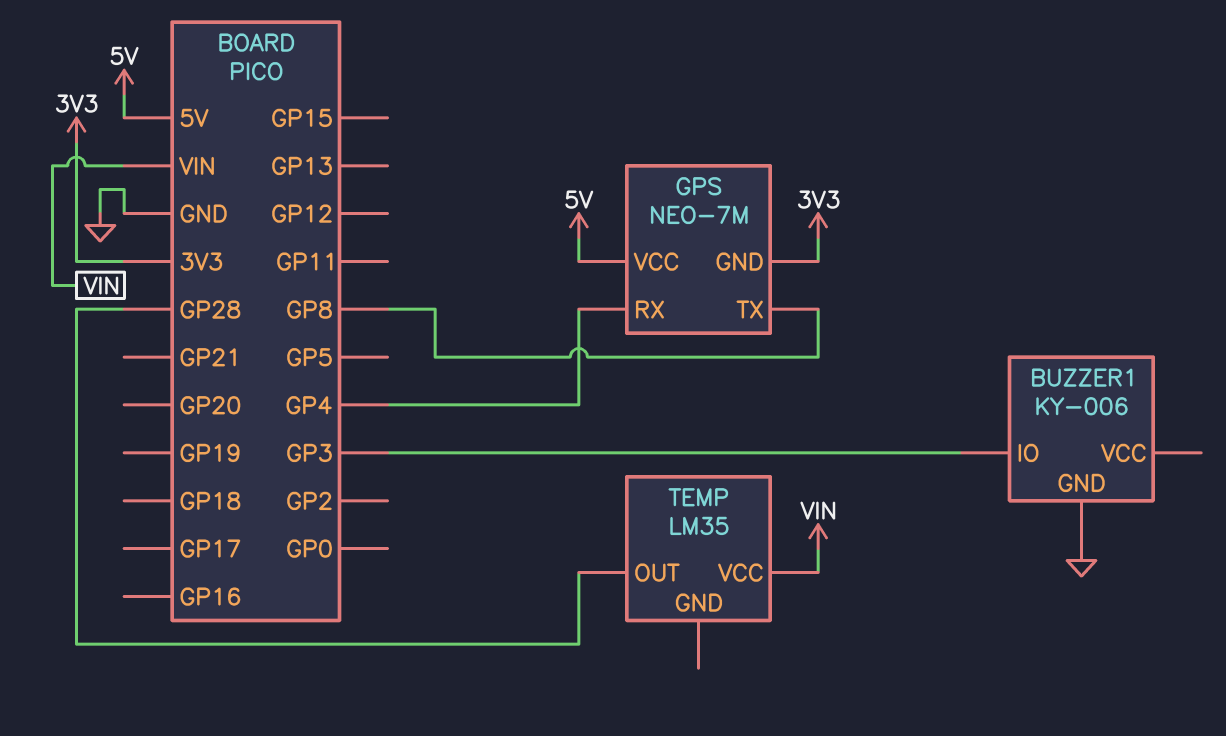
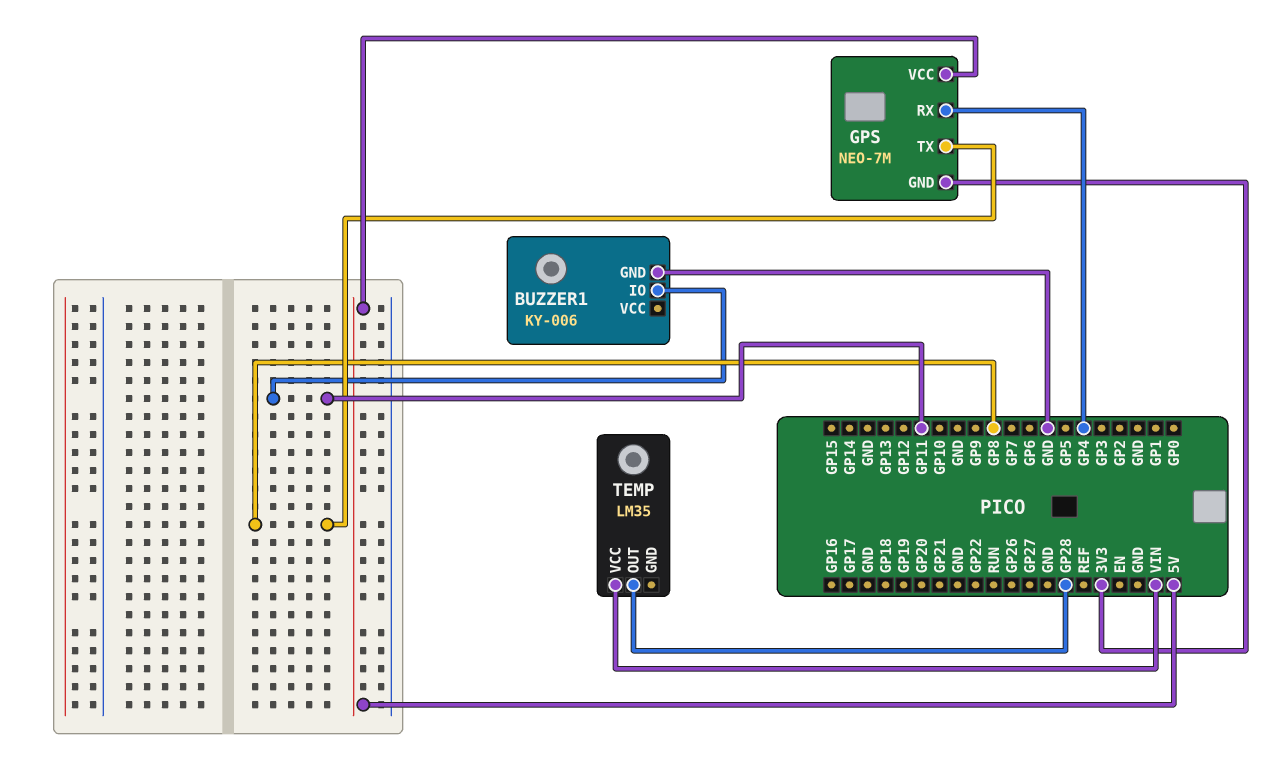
BUZZER1 pin IO: GP3 -> GP11

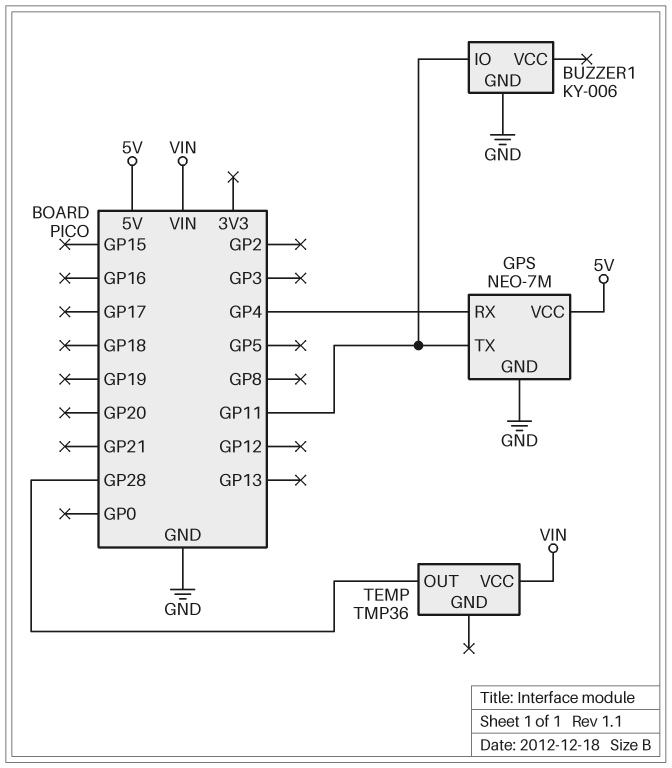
GPS pin GND: 3V3 -> GND
GPS pin TX: GP8 -> GP11
TEMP: LM35 -> TMP36

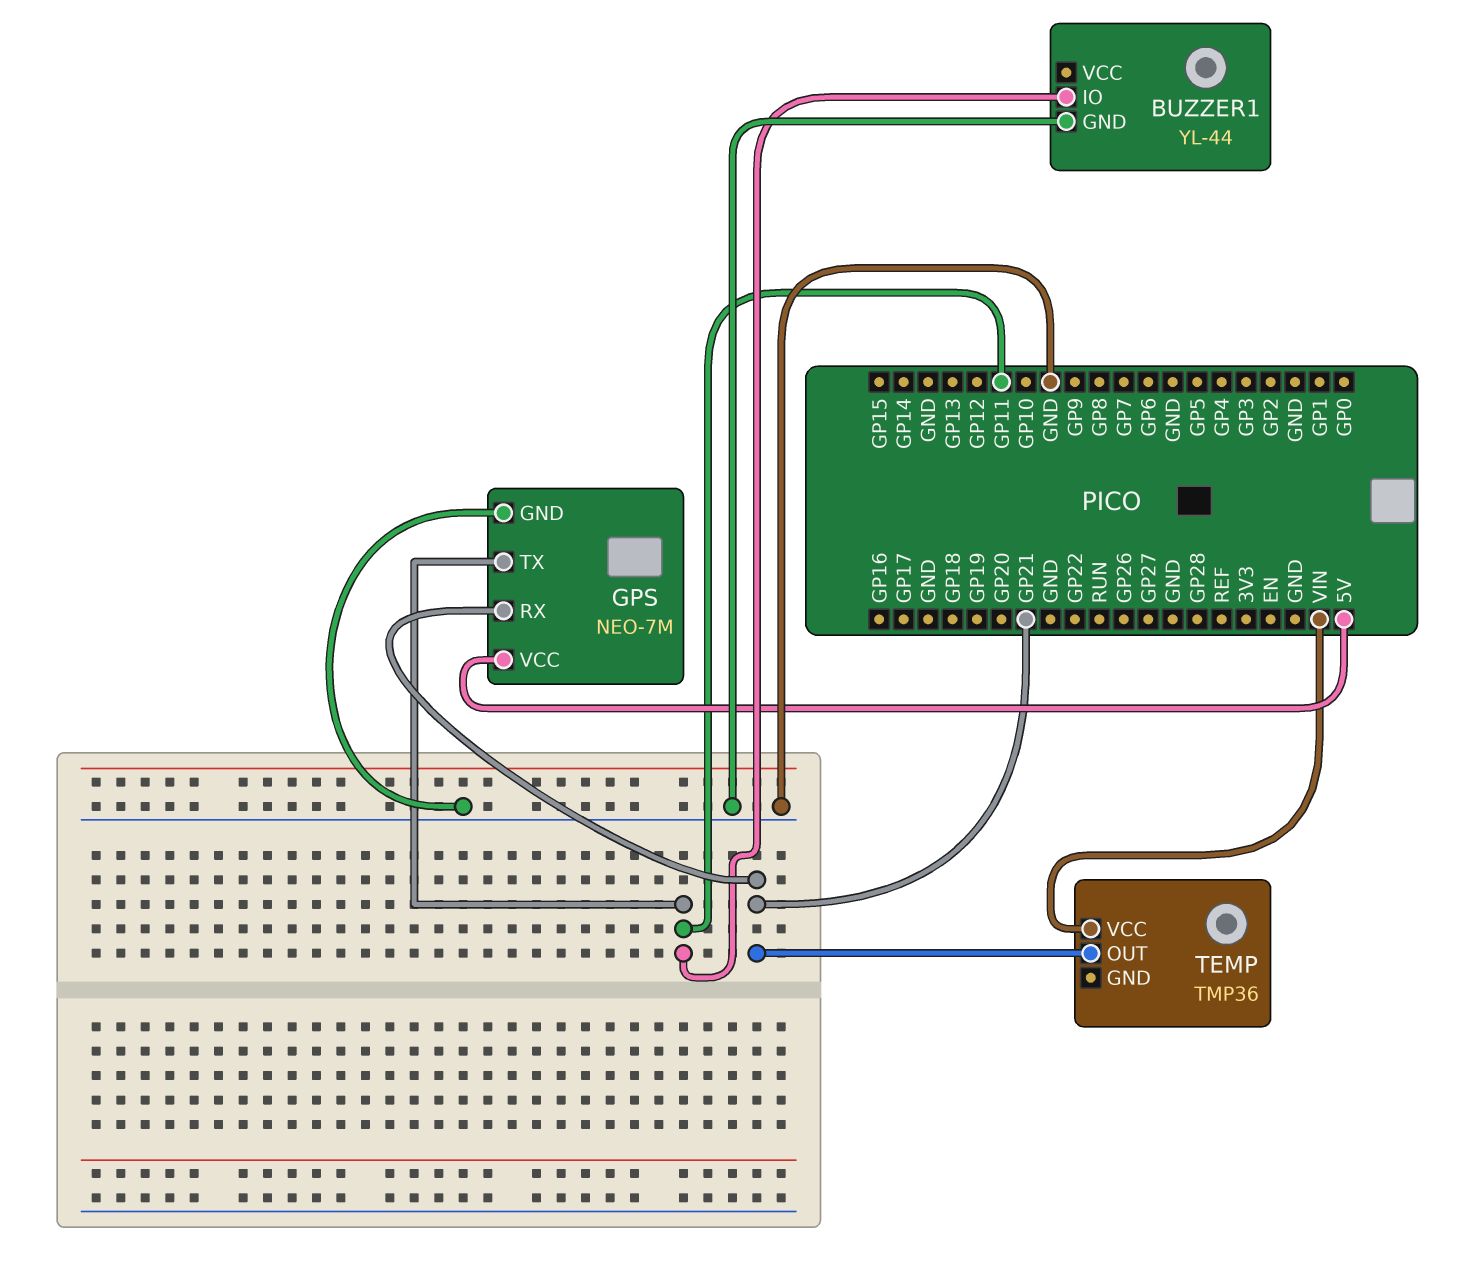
BUZZER1: KY-006 -> YL-44
GPS pin RX: GP4 -> GP21
TEMP pin OUT: GP28 -> GP21

